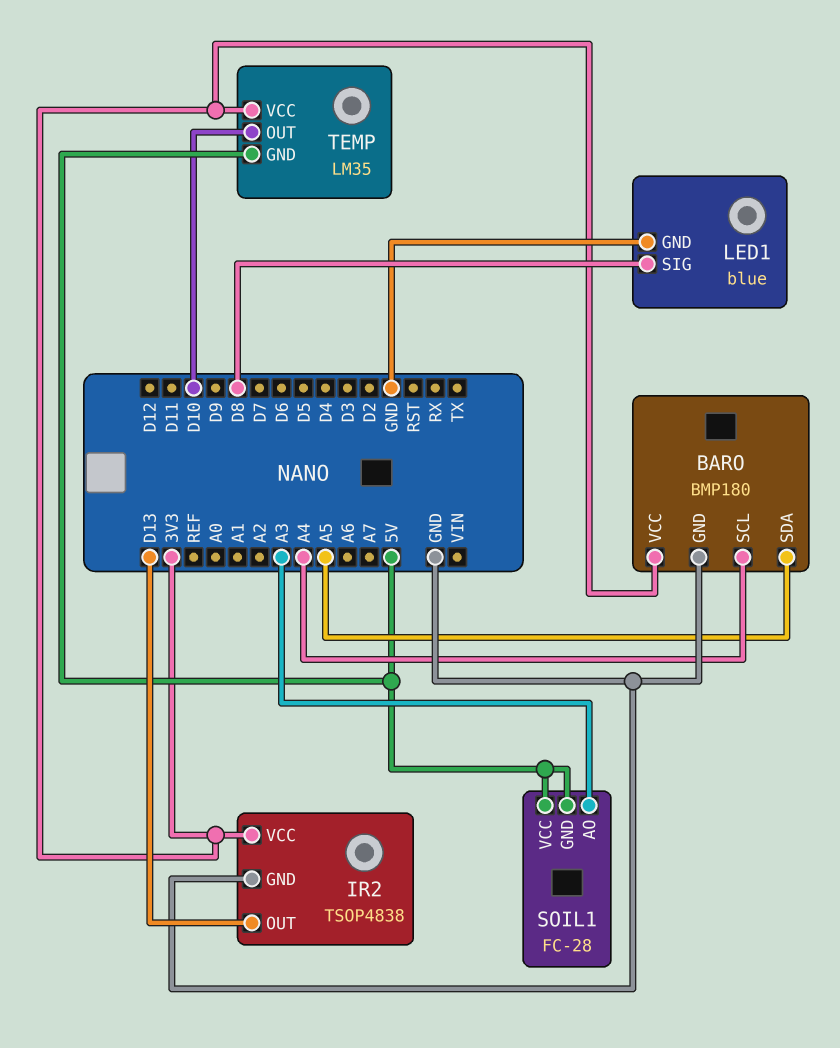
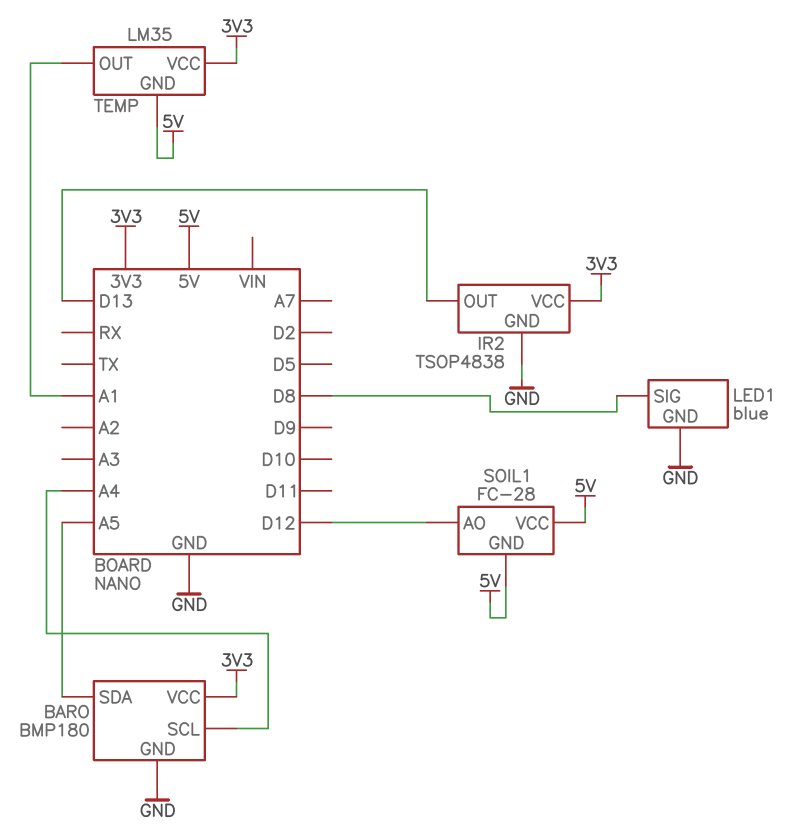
SOIL1 pin AO: A3 -> D12
TEMP pin OUT: D10 -> A1

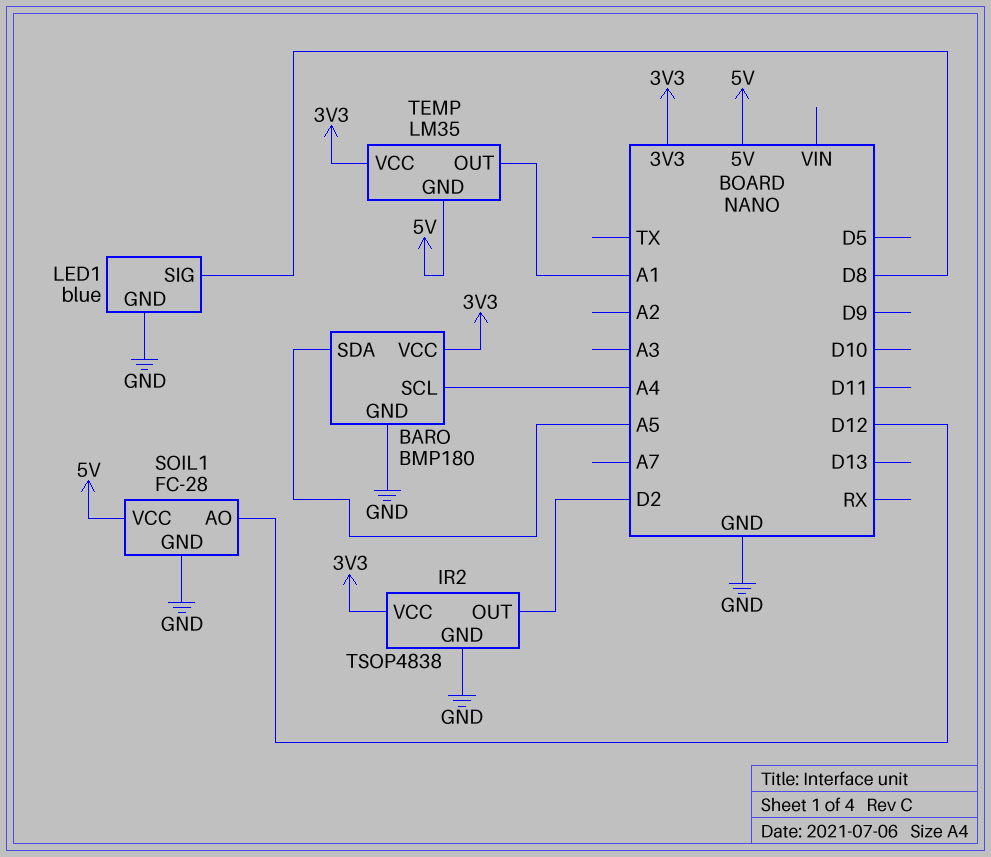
IR2 pin OUT: D13 -> D2
SOIL1 pin GND: 5V -> GND

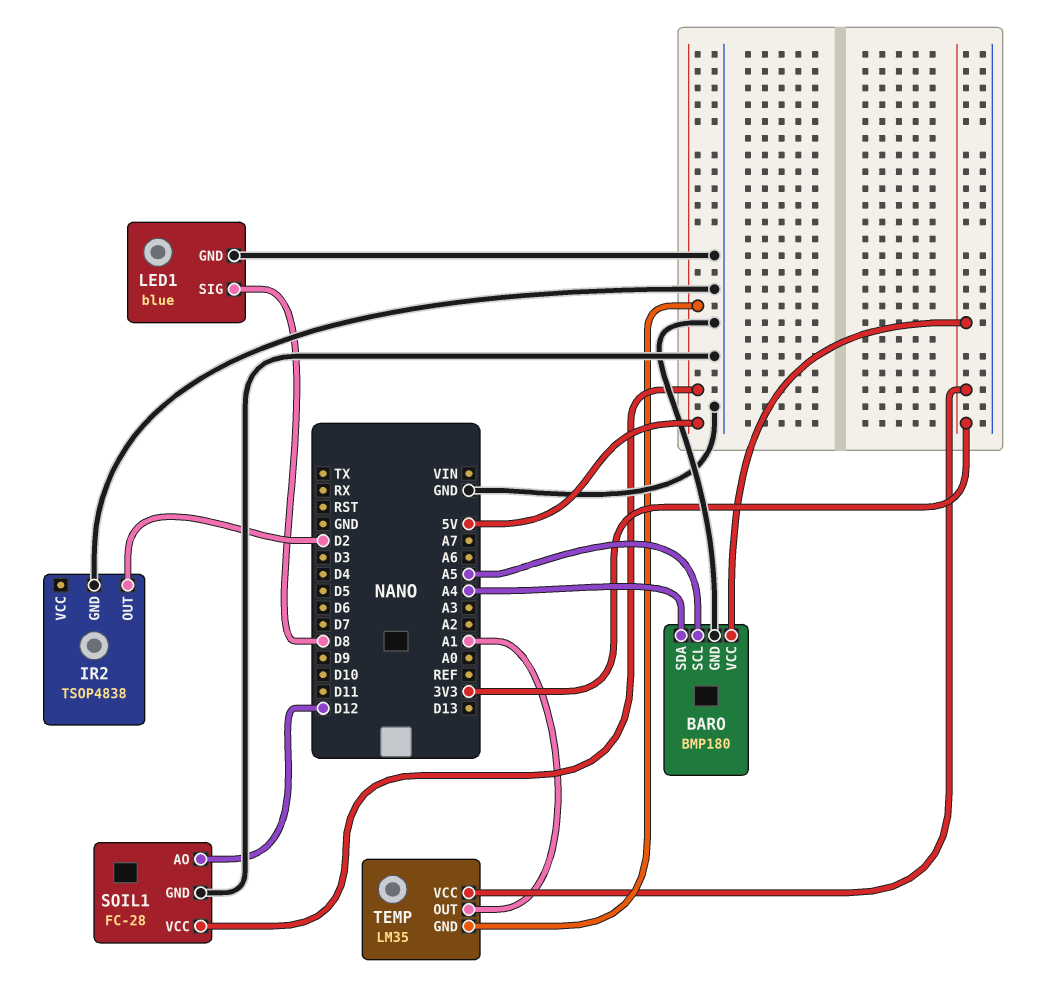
BARO pin SCL: A4 -> A5
BARO pin SDA: A5 -> A4
IR2 pin VCC: 3V3 -> none

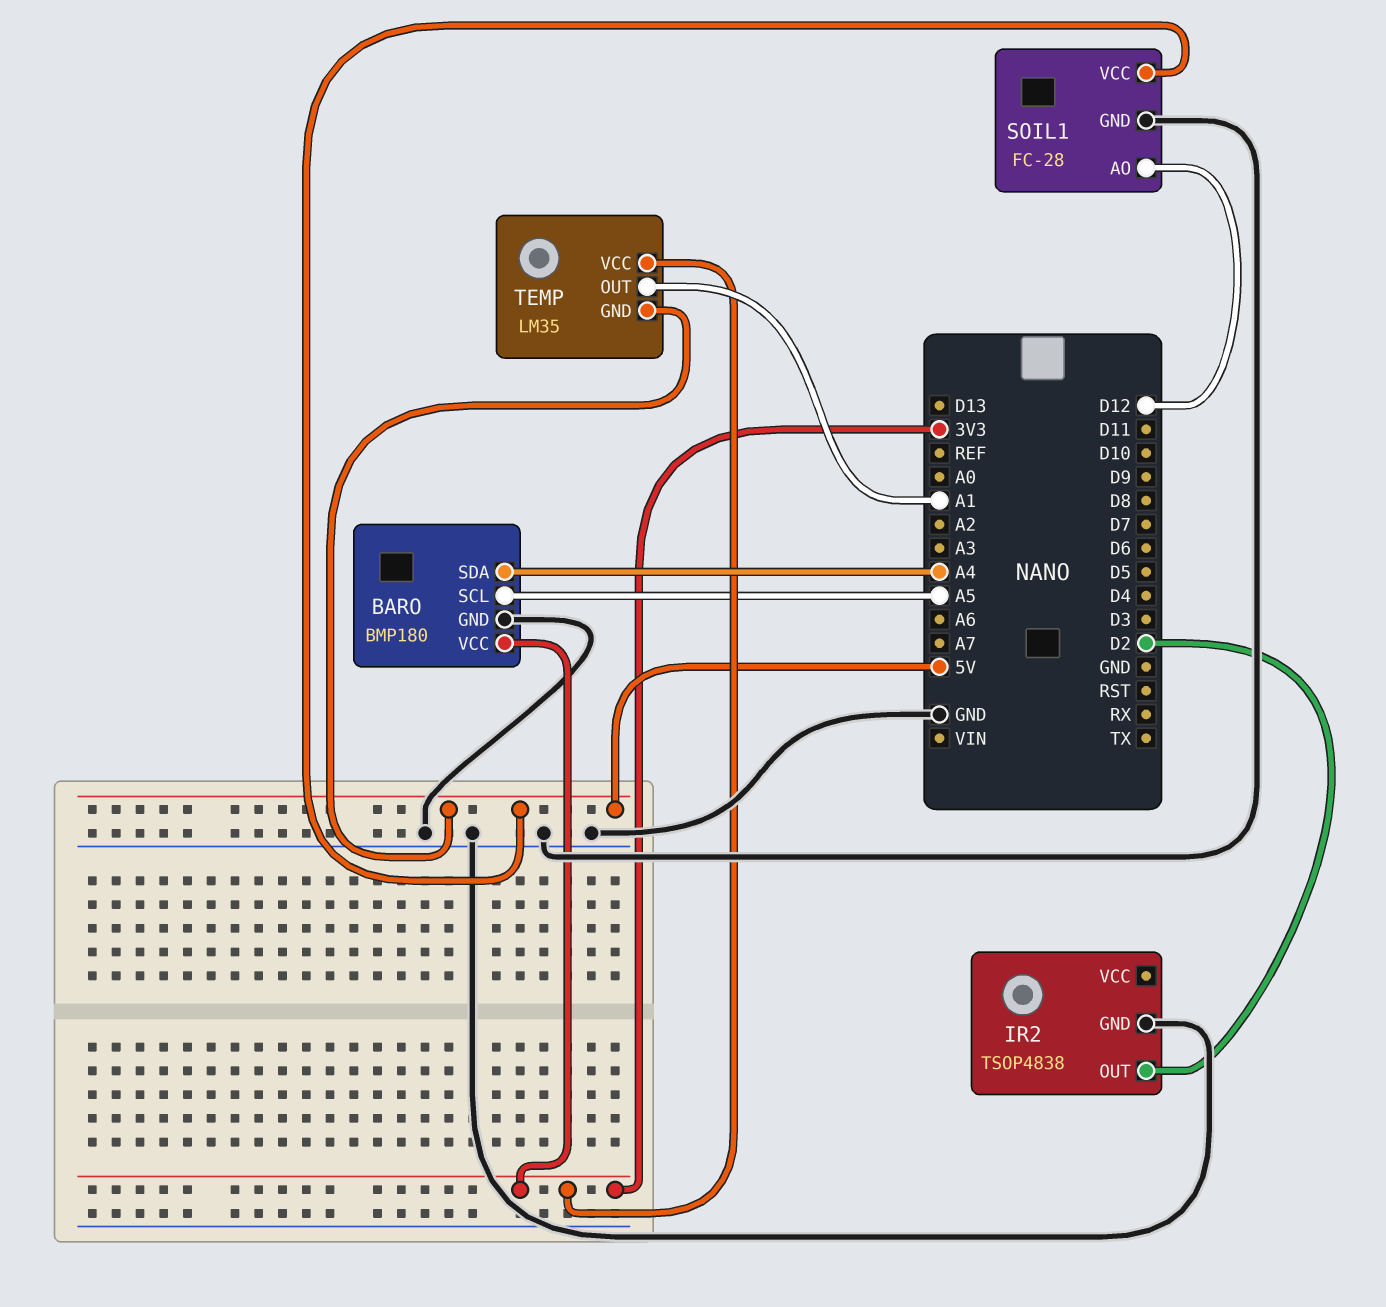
LED1: blue -> none
LED1 pin GND: GND -> none
LED1 pin SIG: D8 -> none

